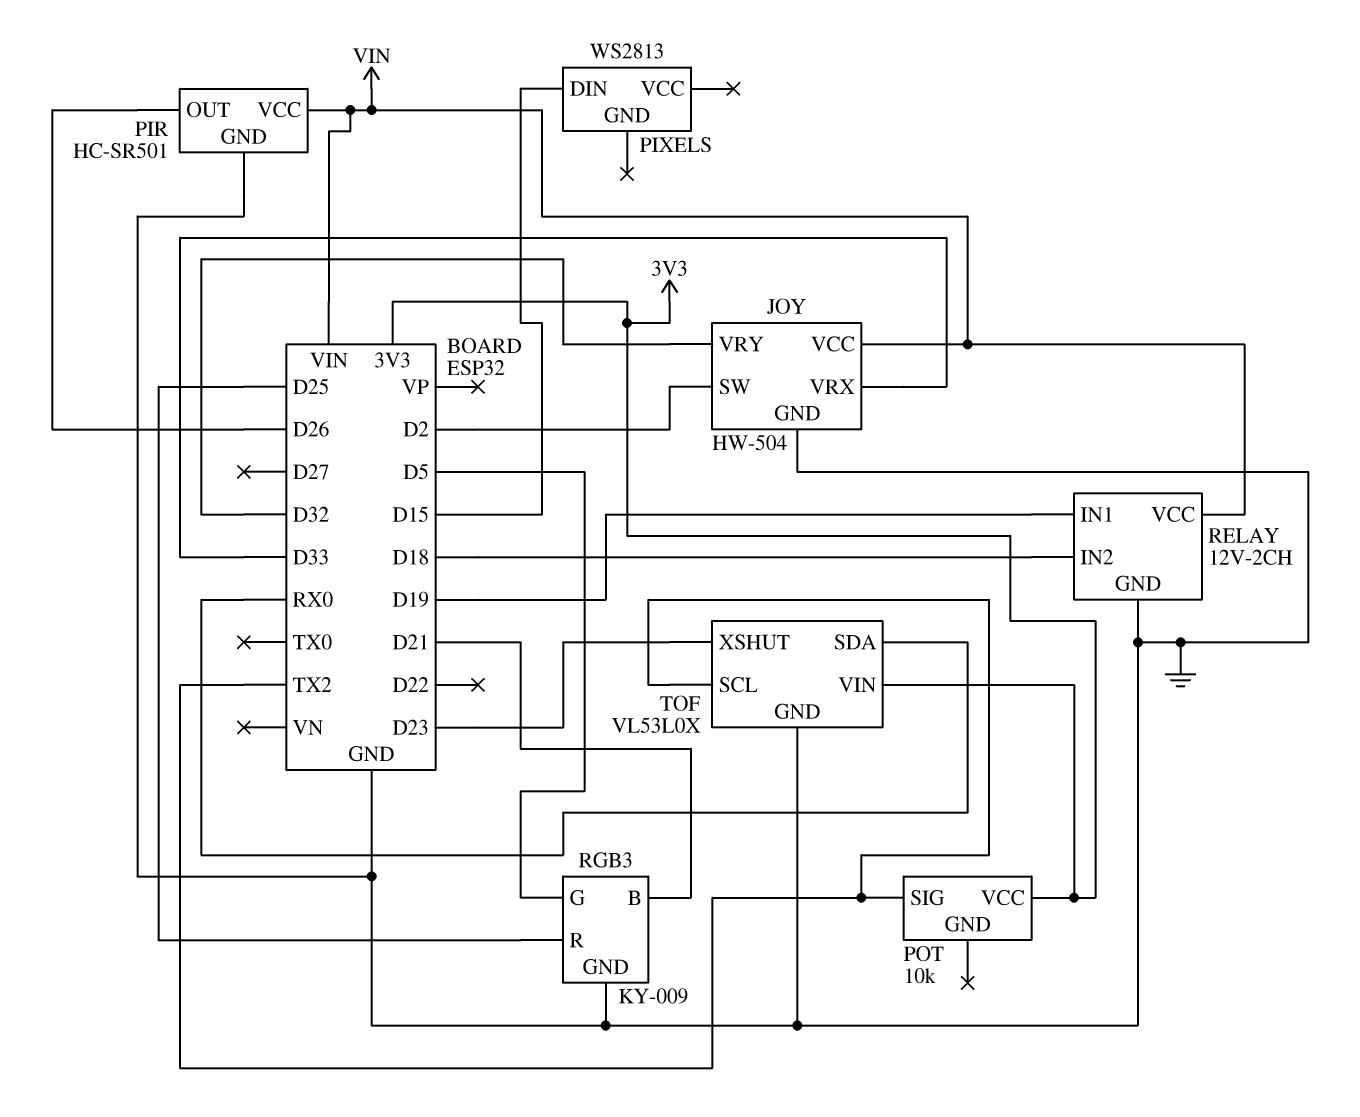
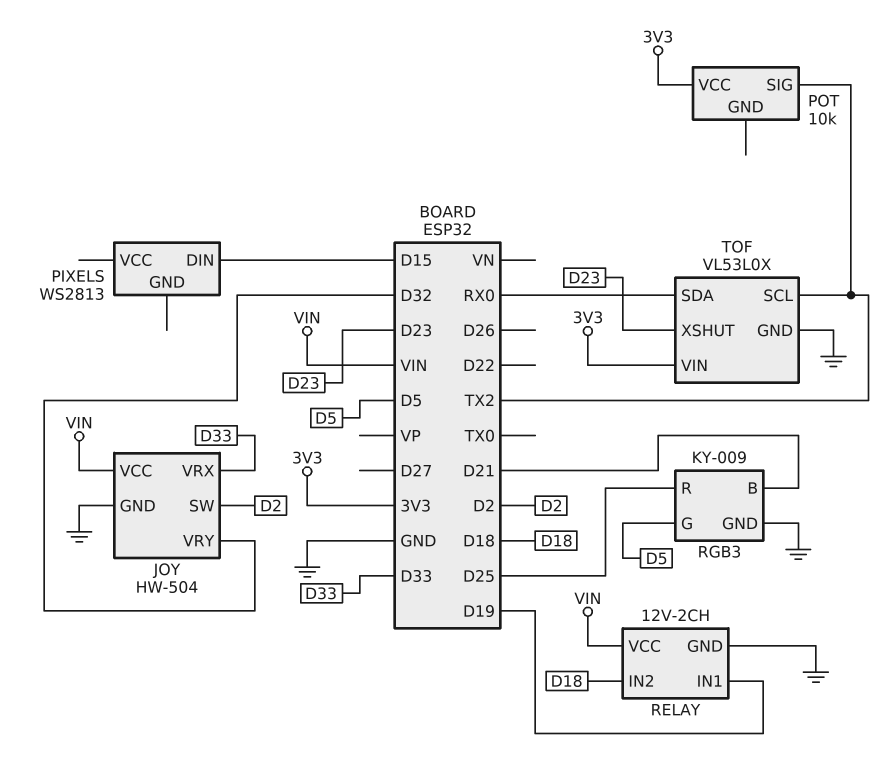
PIR: HC-SR501 -> none
PIR pin GND: GND -> none
PIR pin OUT: D26 -> none
PIR pin VCC: VIN -> none

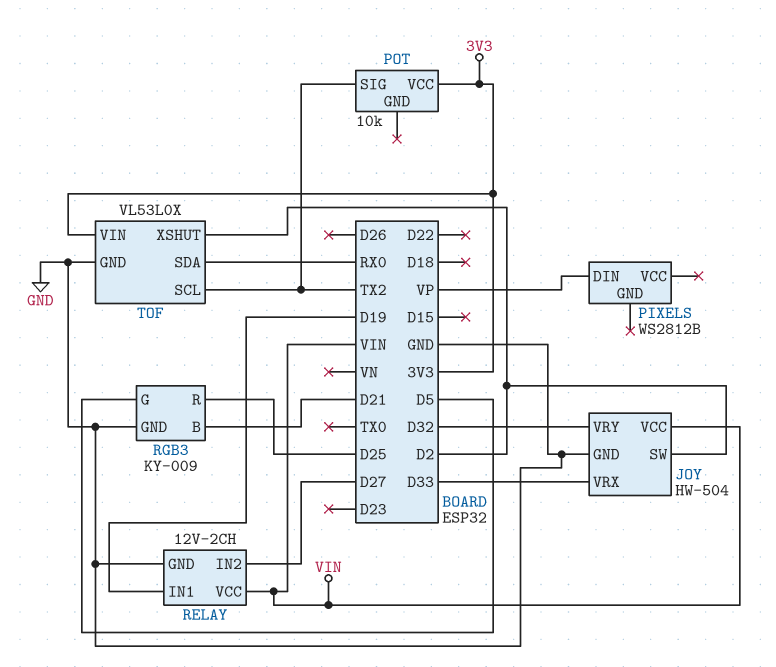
PIXELS: WS2813 -> WS2812B
PIXELS pin DIN: D15 -> VP
RELAY pin IN2: D18 -> D27
TOF pin XSHUT: D23 -> D2

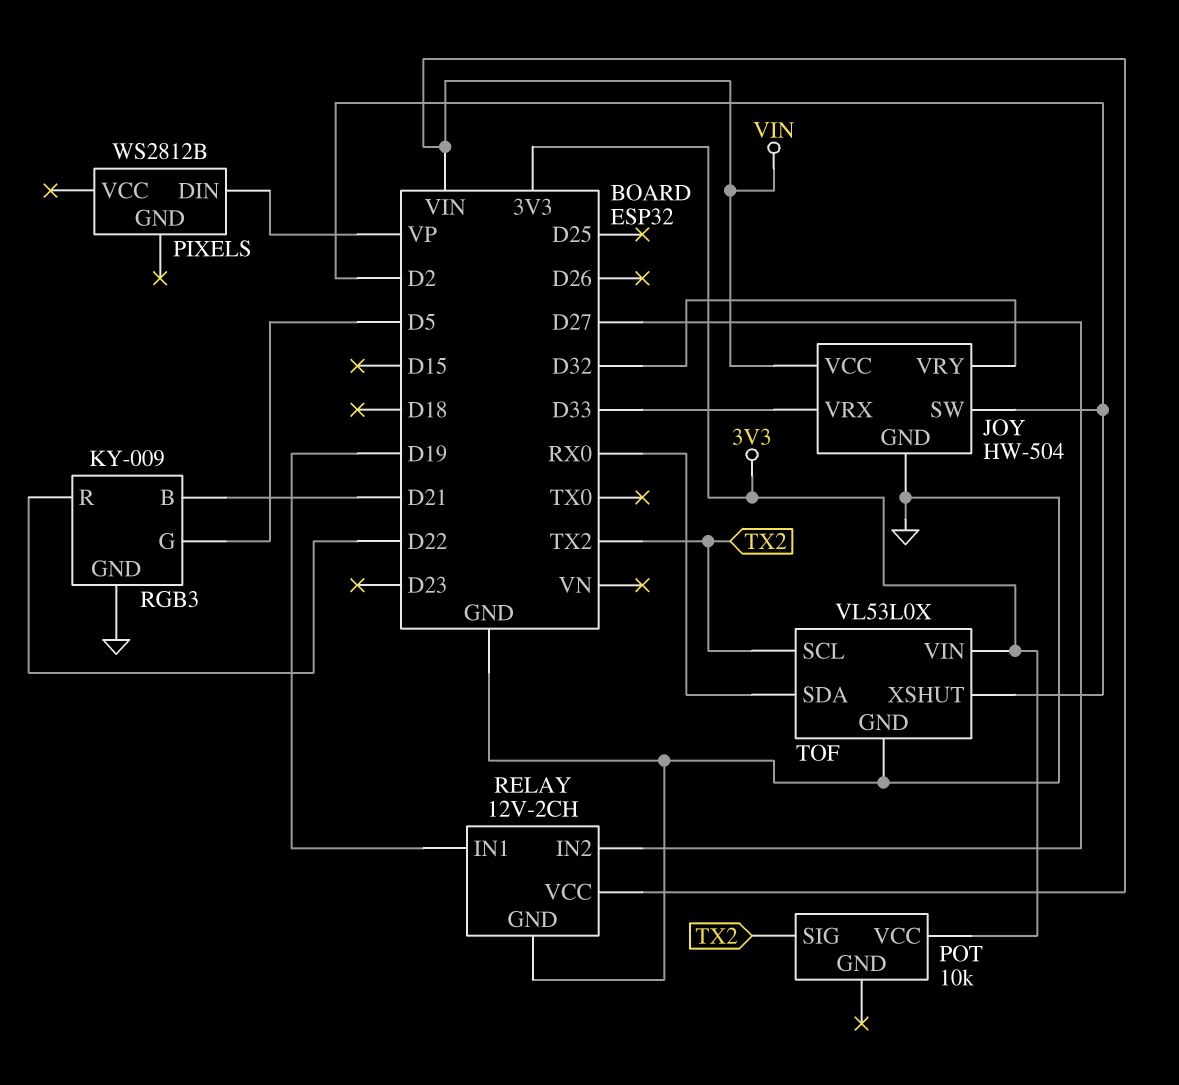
RGB3 pin R: D25 -> D22

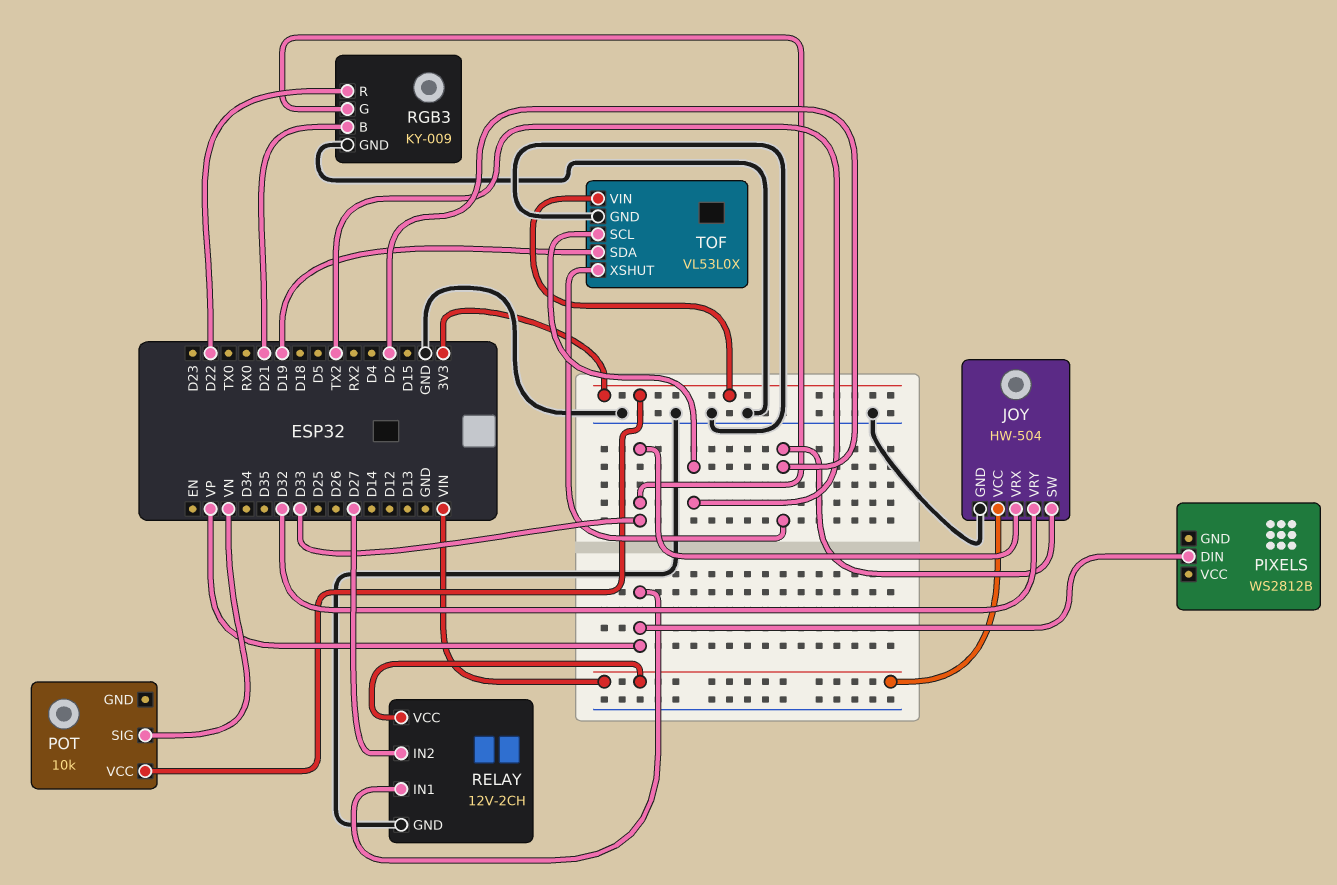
POT pin SIG: TX2 -> VN
RELAY pin IN1: D19 -> VP
RGB3 pin G: D5 -> D33
TOF pin SDA: RX0 -> D19

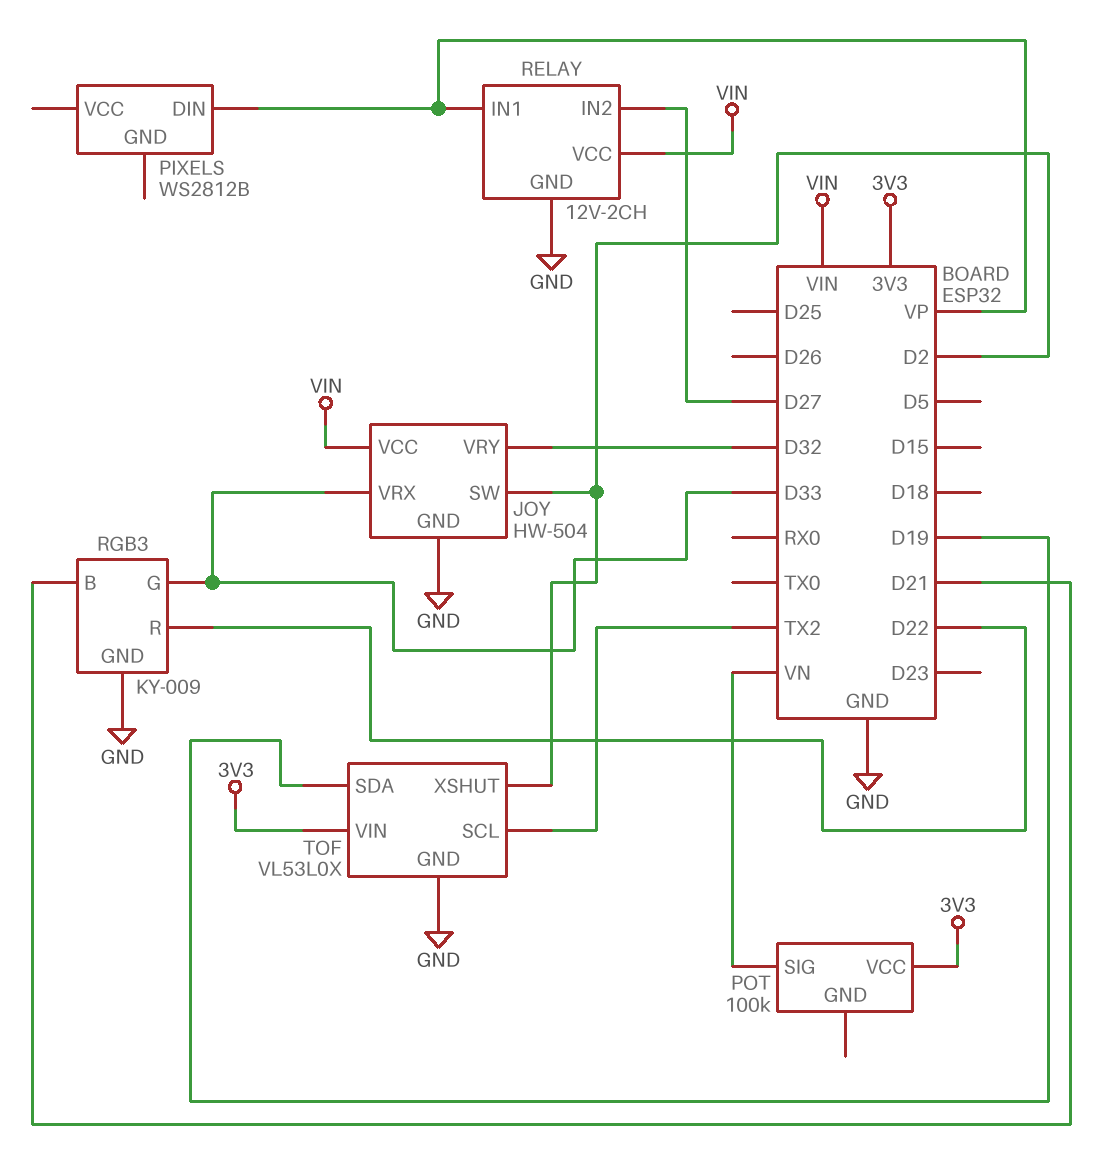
POT: 10k -> 100k

